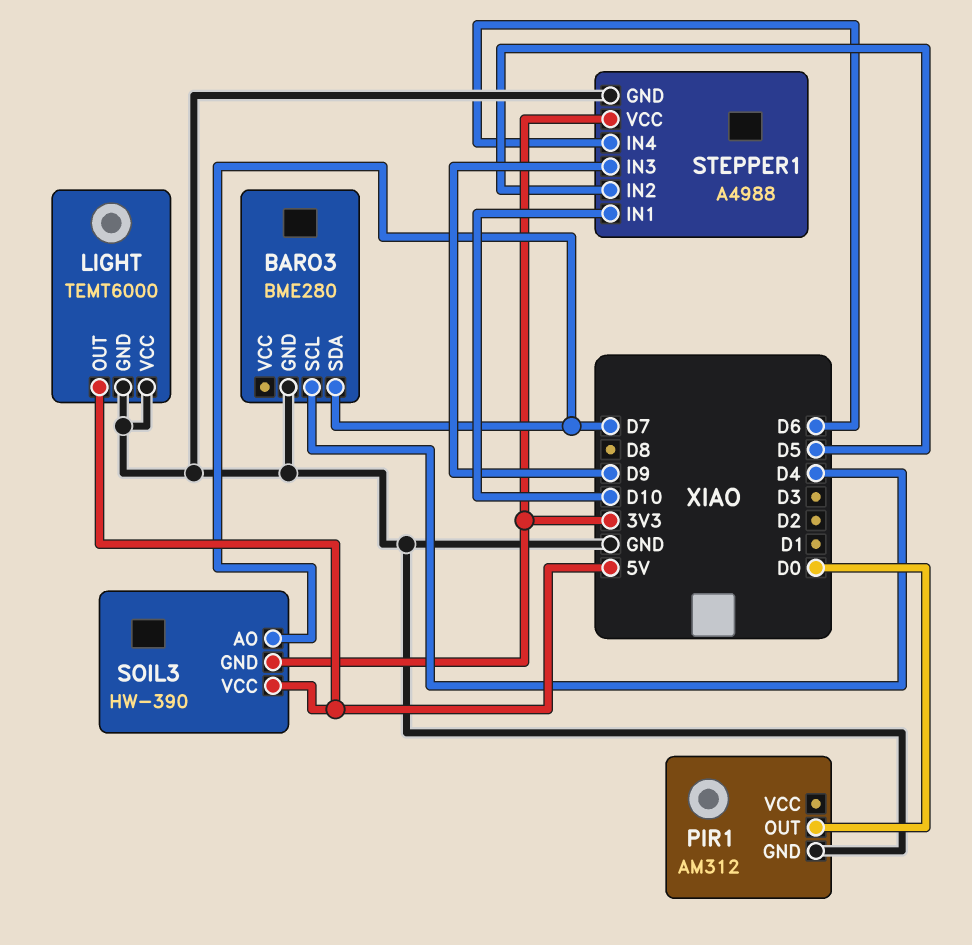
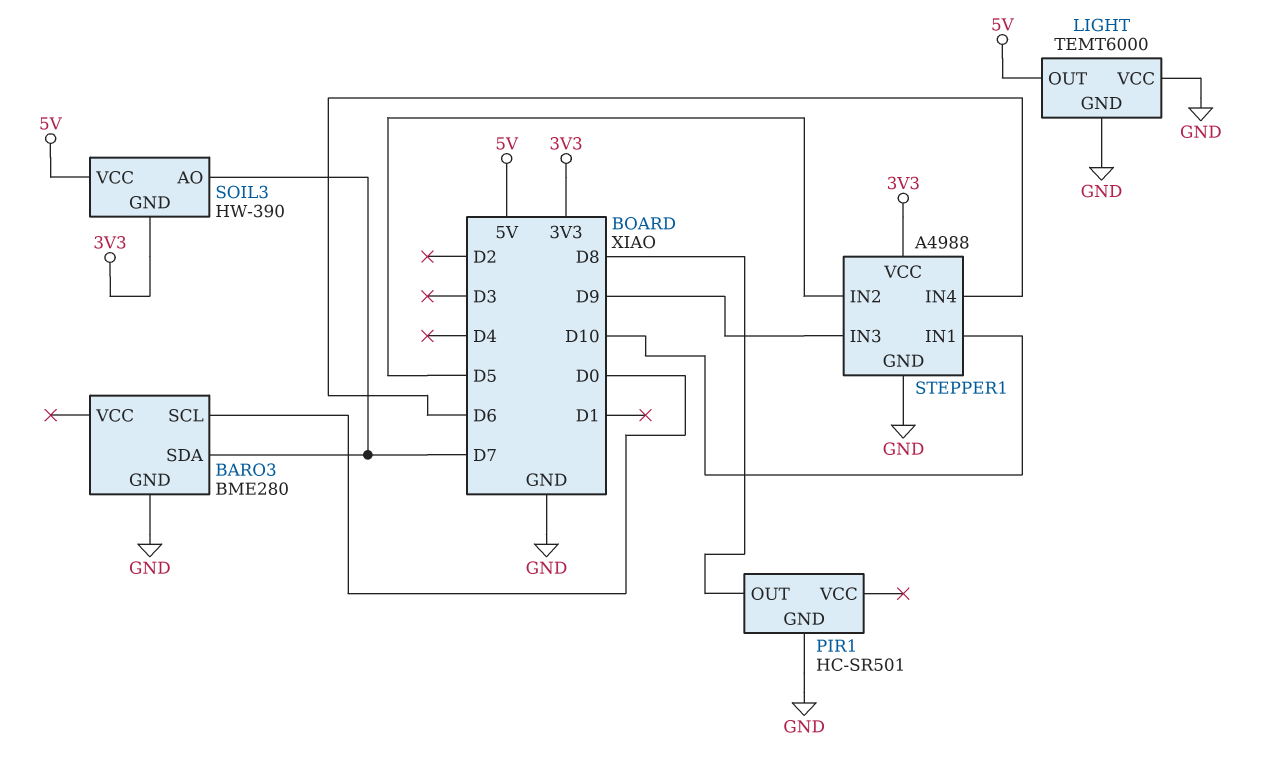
BARO3 pin SCL: D4 -> D0
PIR1: AM312 -> HC-SR501
PIR1 pin OUT: D0 -> D8

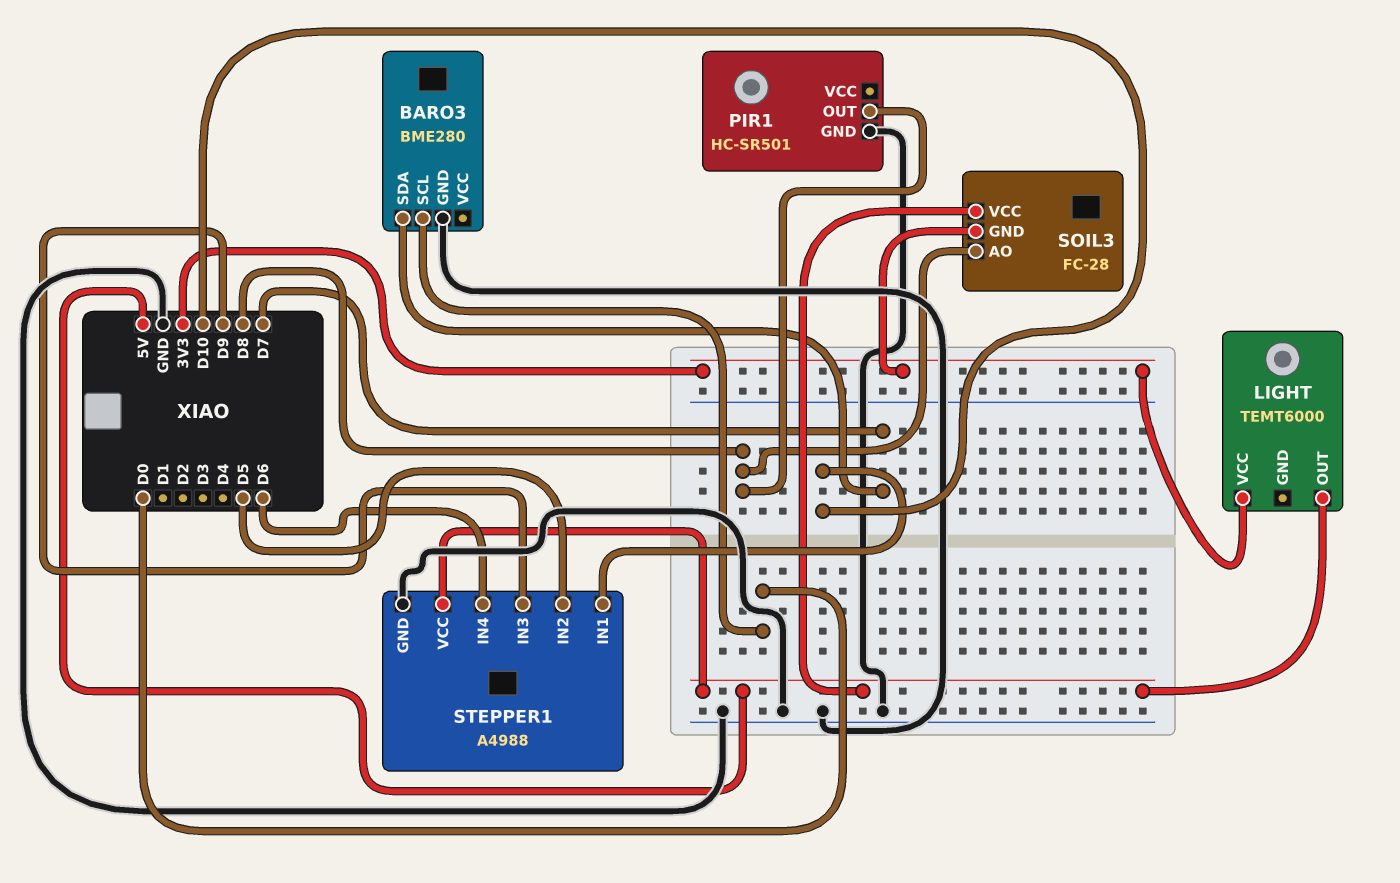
LIGHT pin GND: GND -> none
LIGHT pin VCC: GND -> 3V3
SOIL3: HW-390 -> FC-28
SOIL3 pin AO: D7 -> D8
STEPPER1 pin VCC: 3V3 -> 5V

